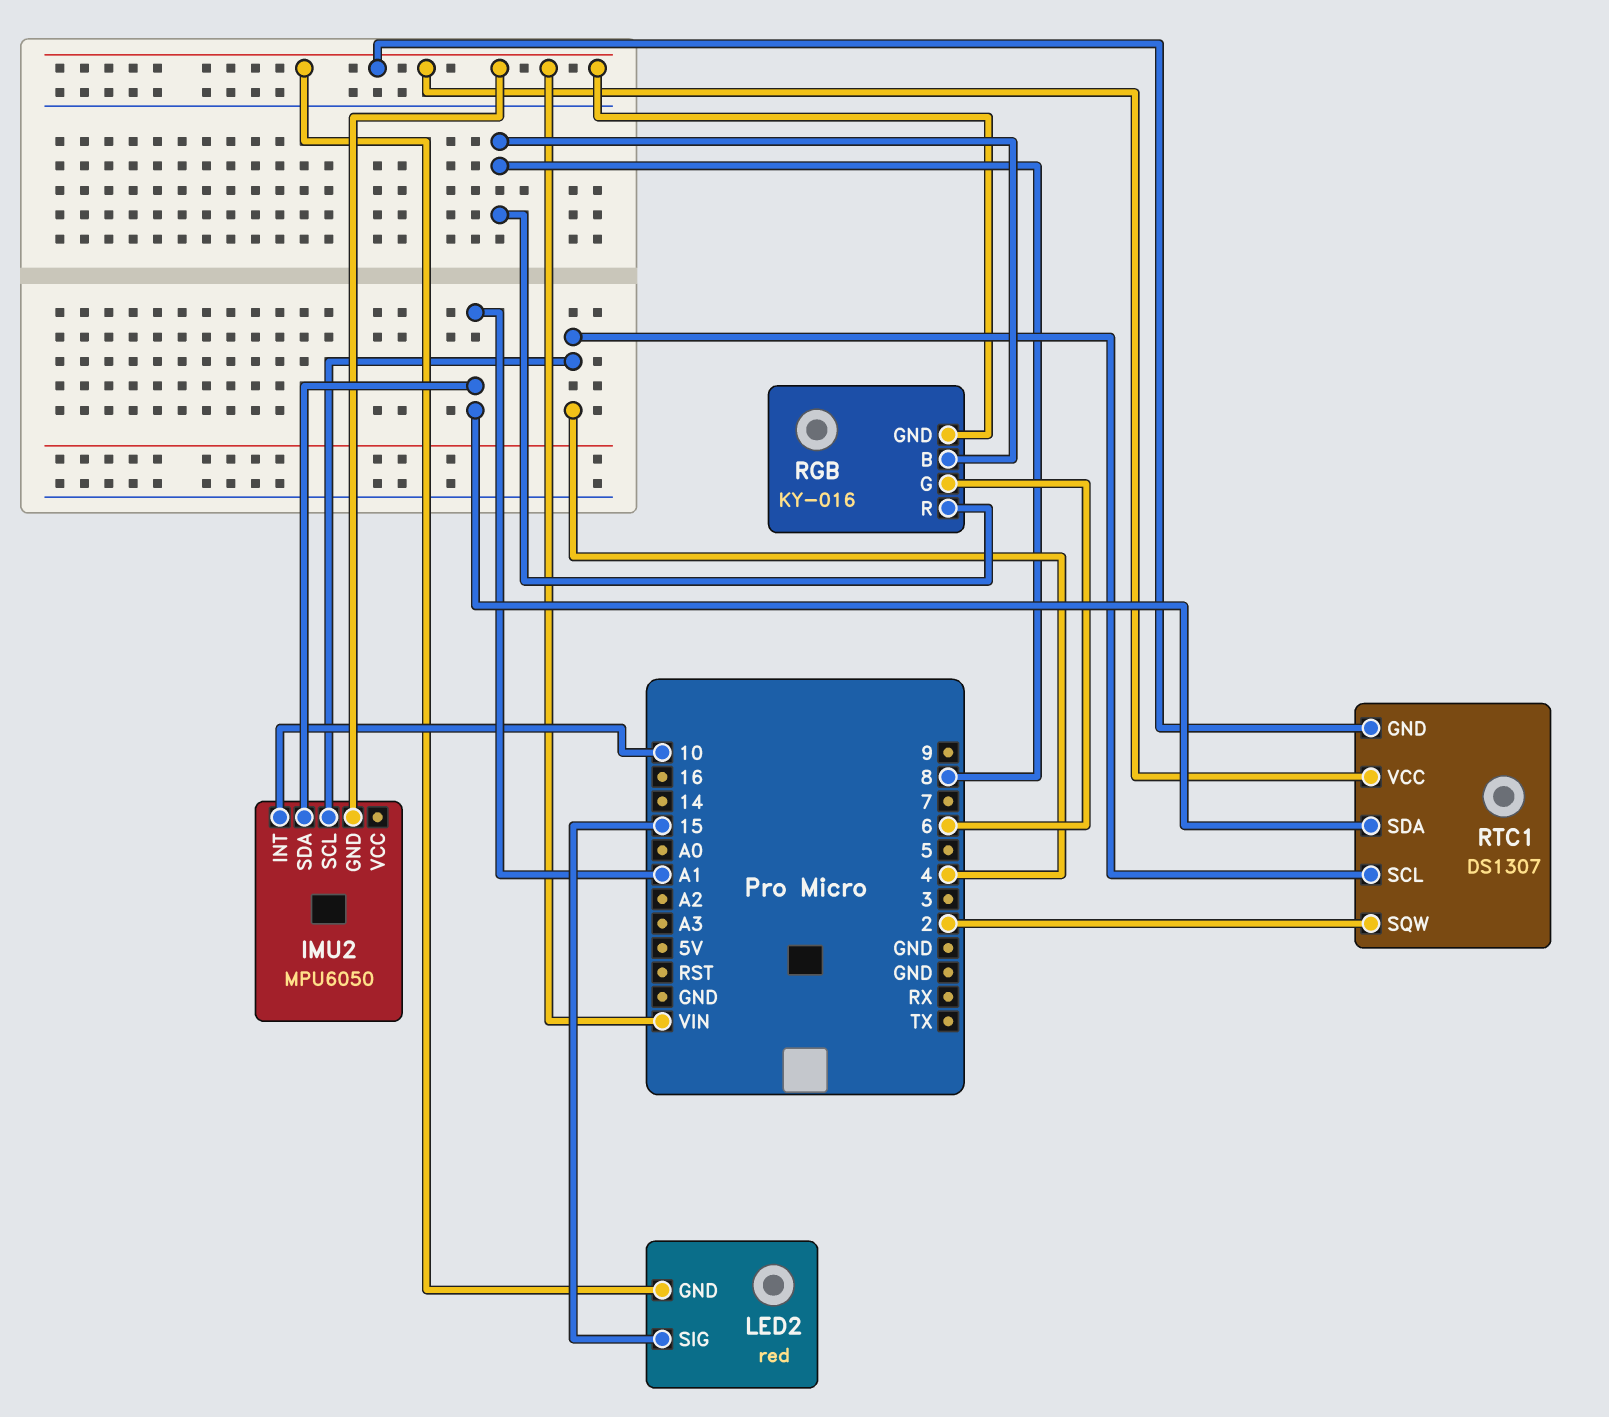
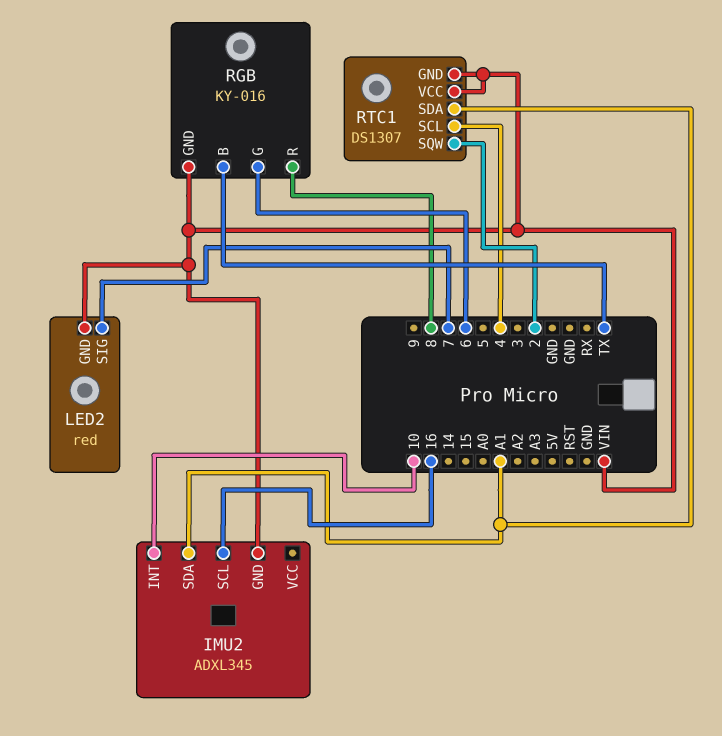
IMU2: MPU6050 -> ADXL345
IMU2 pin SCL: 4 -> 16
LED2 pin SIG: 15 -> 7
RGB pin B: 8 -> TX

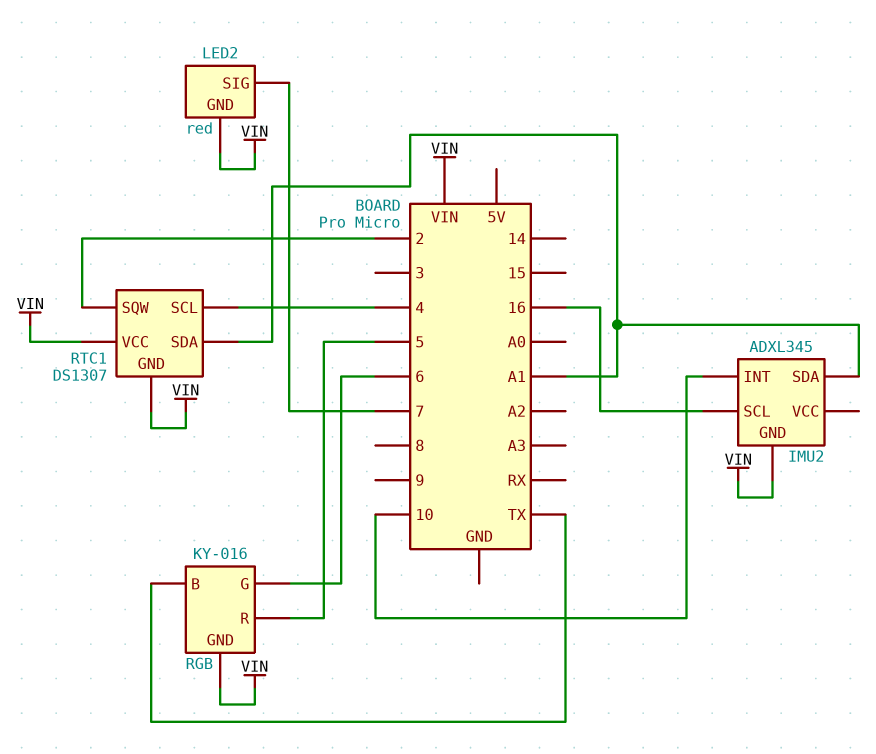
RGB pin R: 8 -> 5

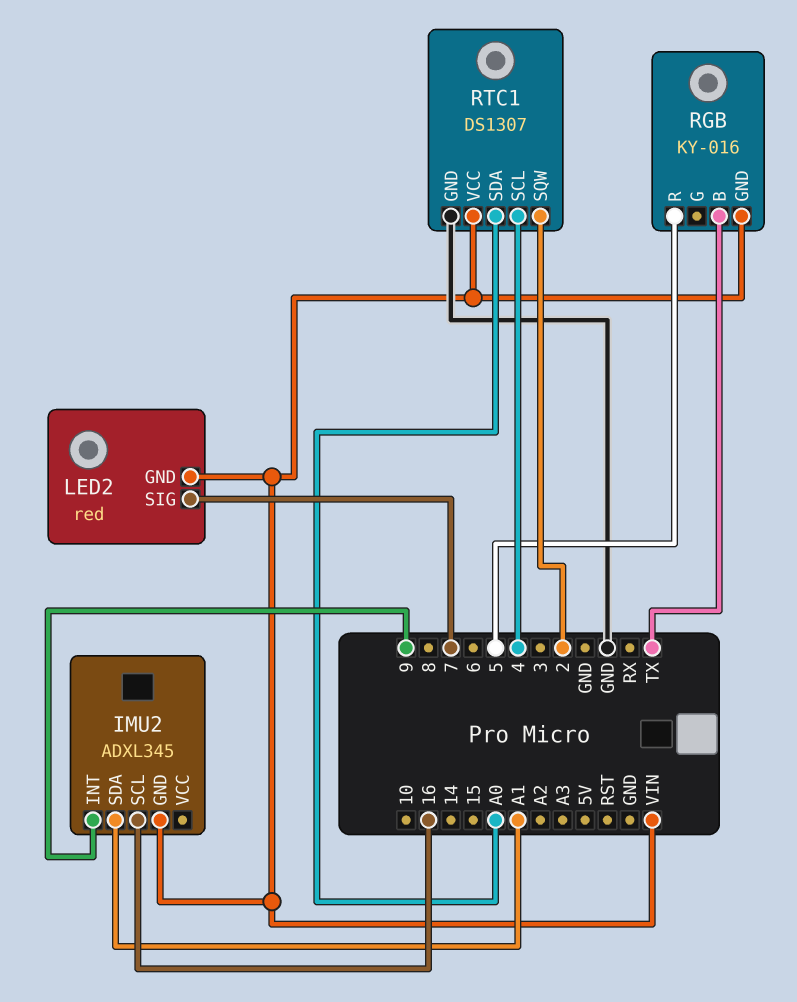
IMU2 pin INT: 10 -> 9
RGB pin G: 6 -> none
RTC1 pin GND: VIN -> GND
RTC1 pin SDA: A1 -> A0

